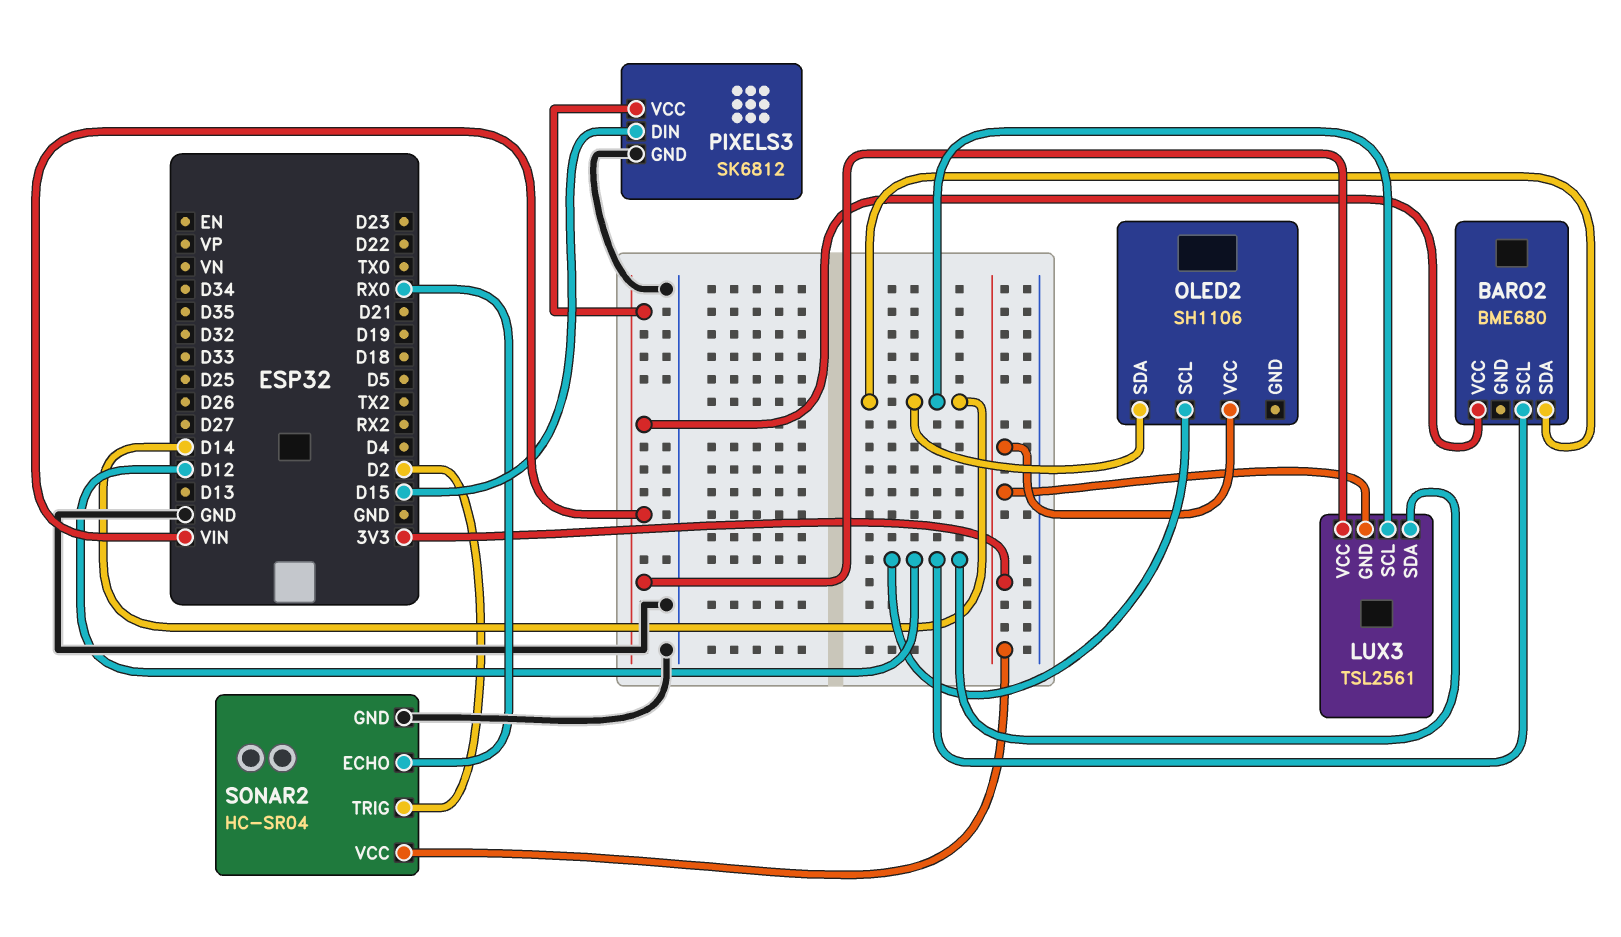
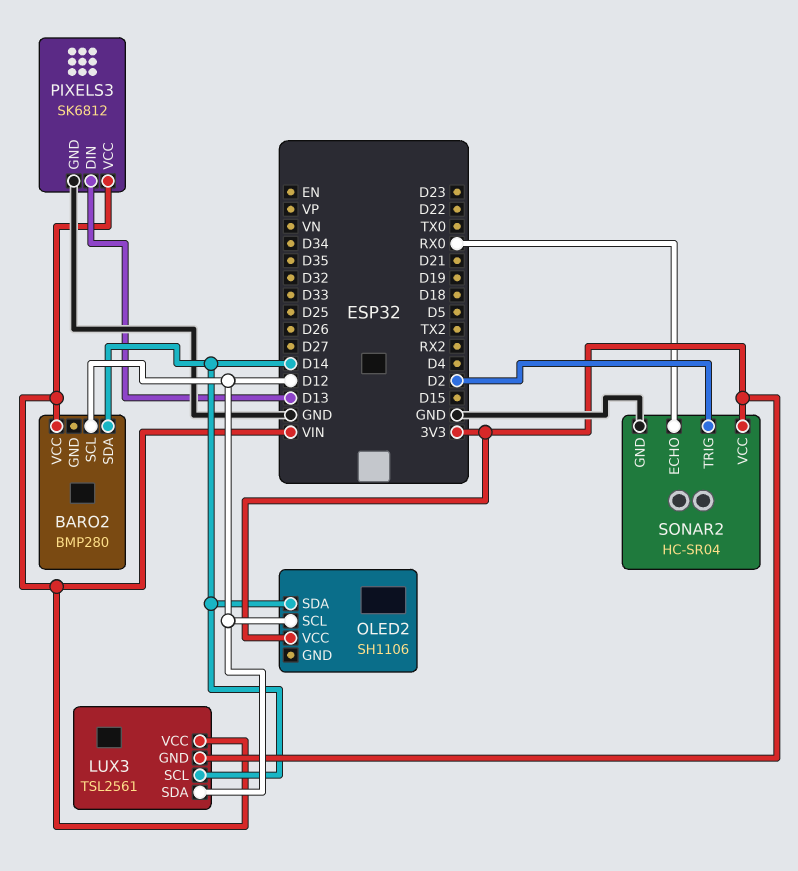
BARO2: BME680 -> BMP280
PIXELS3 pin DIN: D15 -> D13

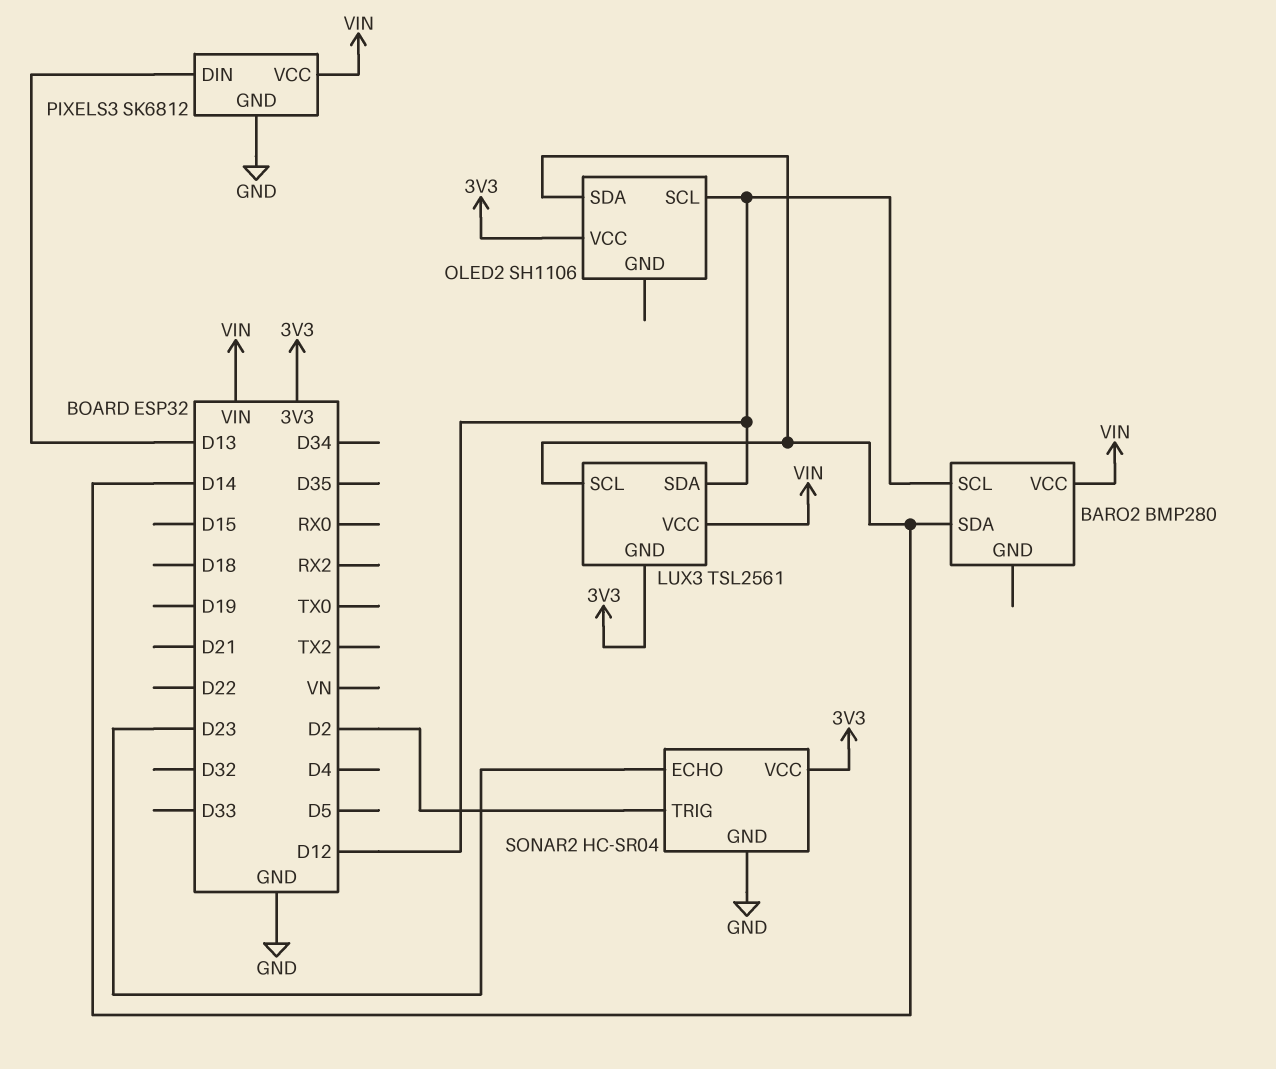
SONAR2 pin ECHO: RX0 -> D23

